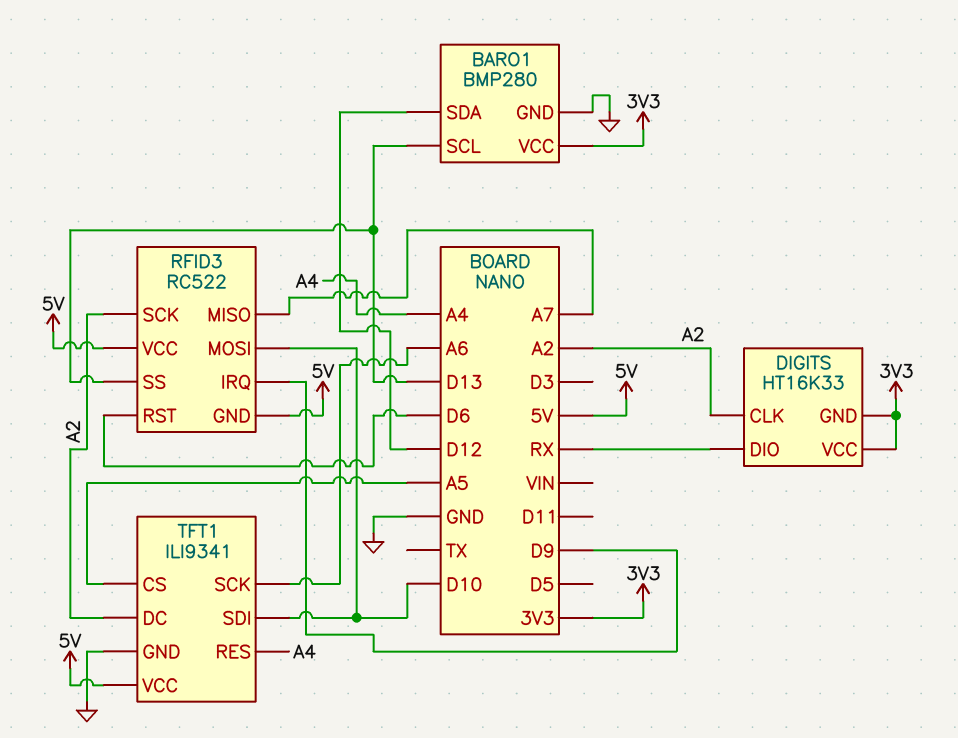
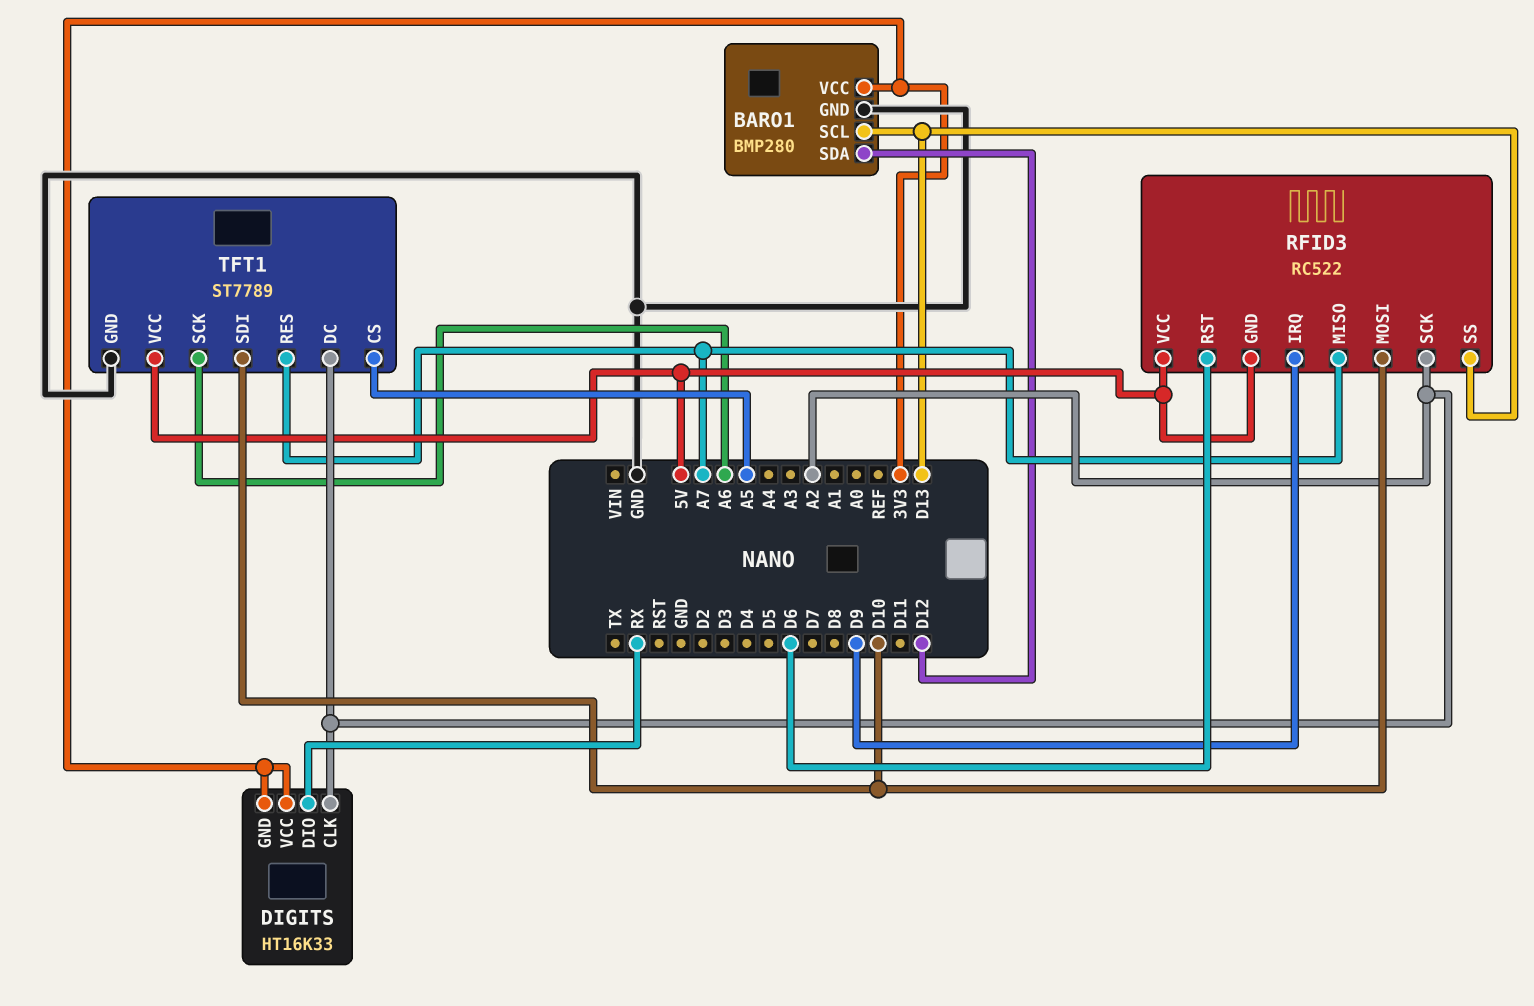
TFT1: ILI9341 -> ST7789
TFT1 pin RES: A4 -> A7

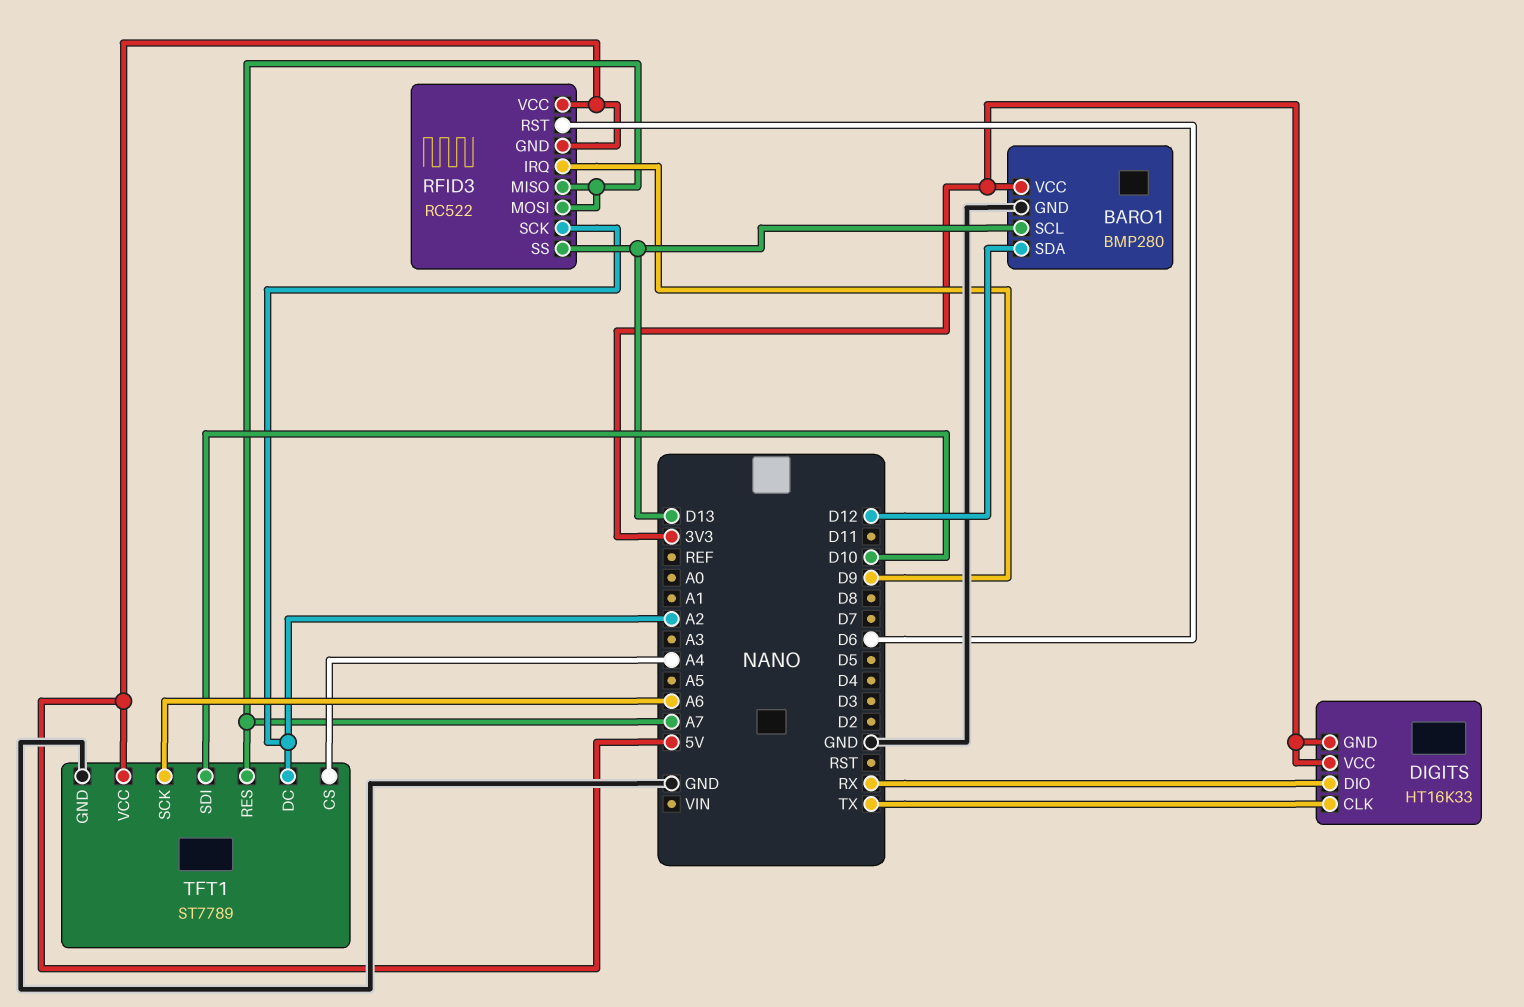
DIGITS pin CLK: A2 -> TX
RFID3 pin MOSI: D10 -> A7
TFT1 pin CS: A5 -> A4

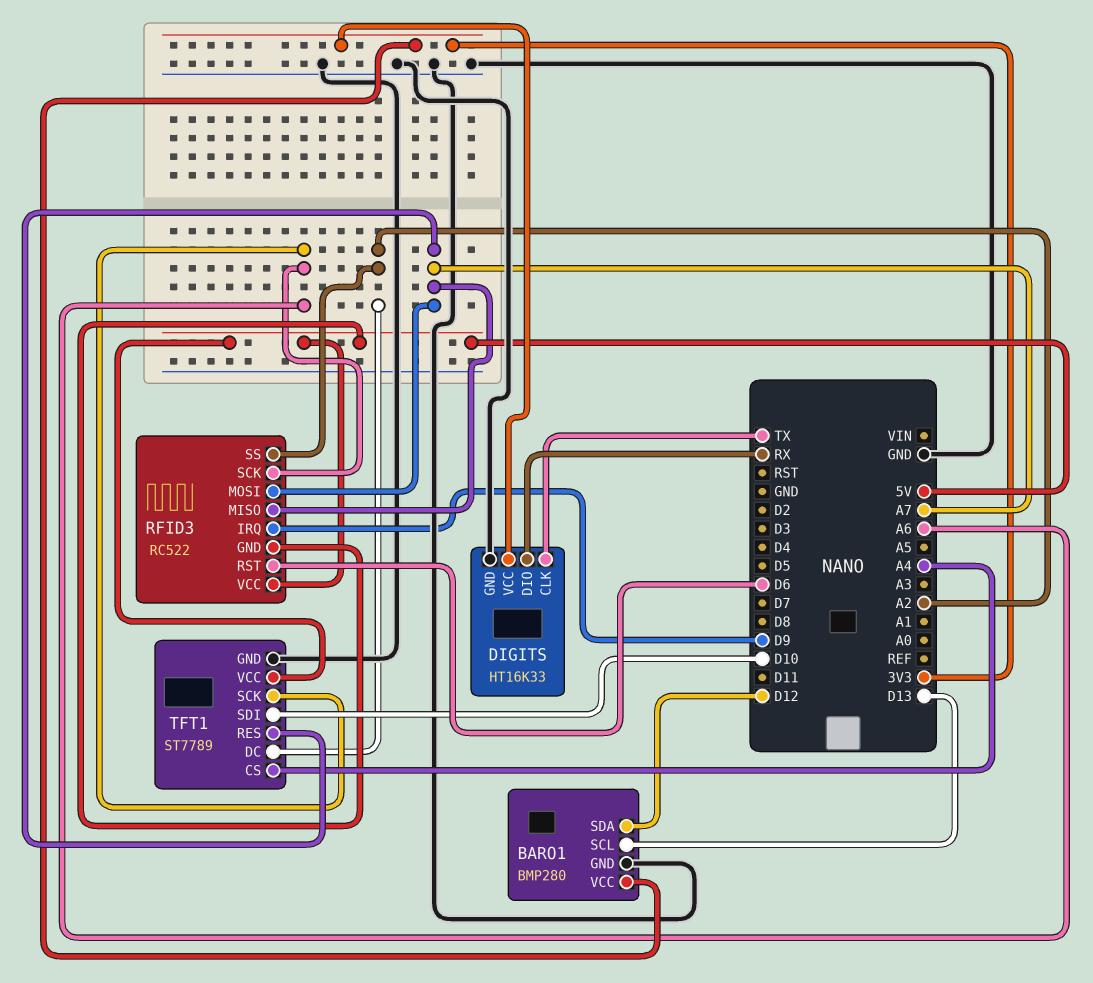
DIGITS pin GND: 3V3 -> GND
RFID3 pin SCK: A2 -> A6
RFID3 pin SS: D13 -> A2

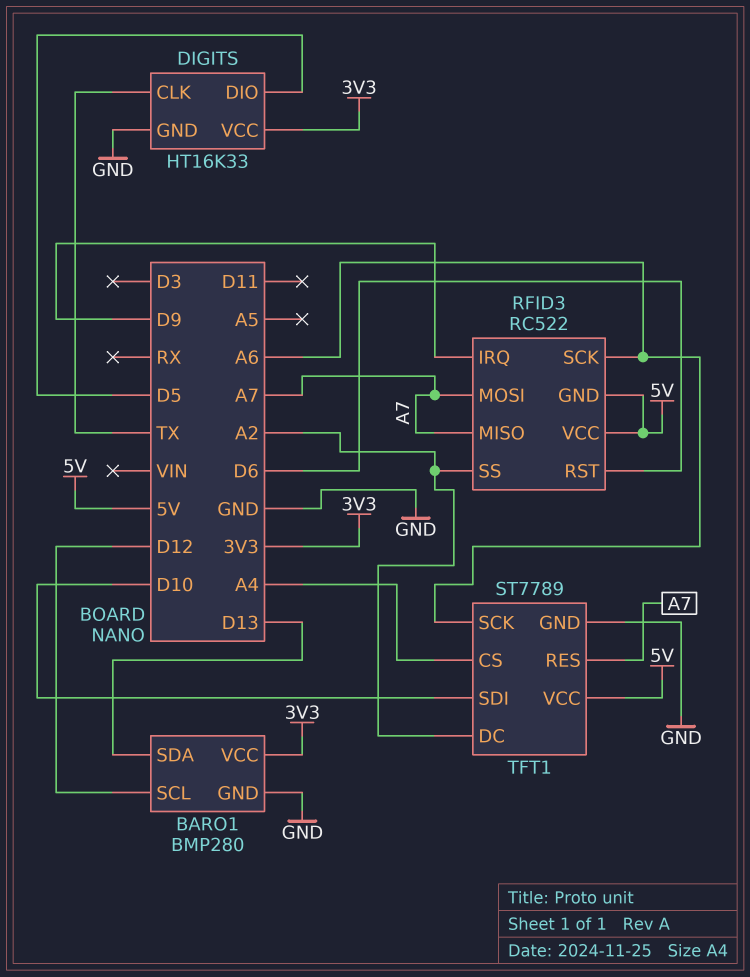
BARO1 pin SCL: D13 -> D12
BARO1 pin SDA: D12 -> D13
DIGITS pin DIO: RX -> D5

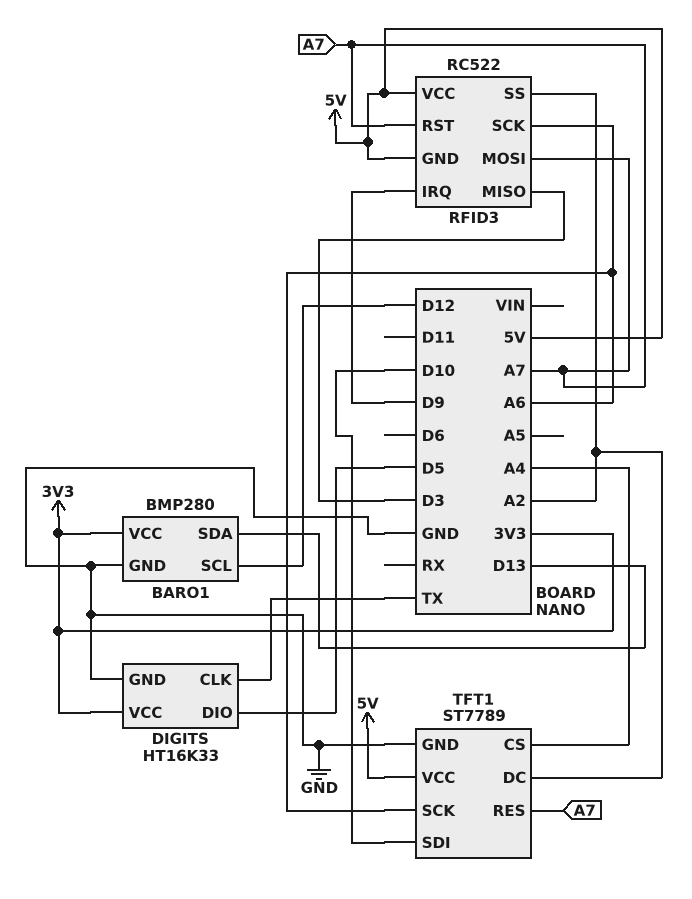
RFID3 pin MISO: A7 -> D3
RFID3 pin RST: D6 -> A7

